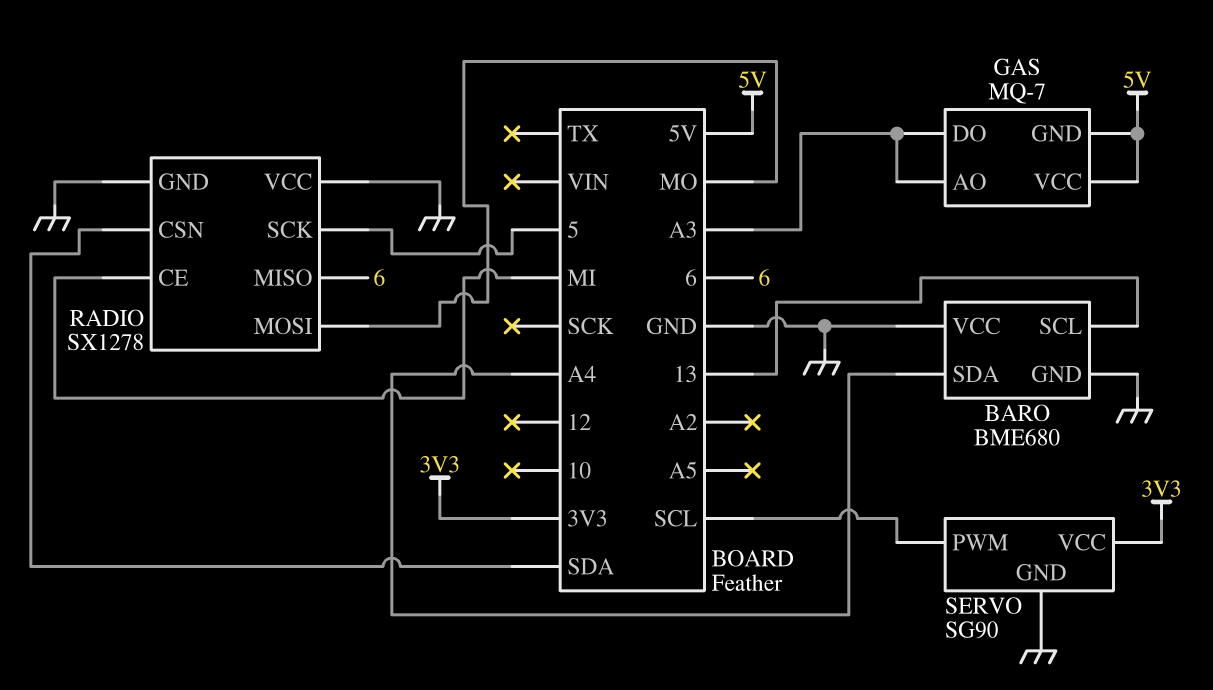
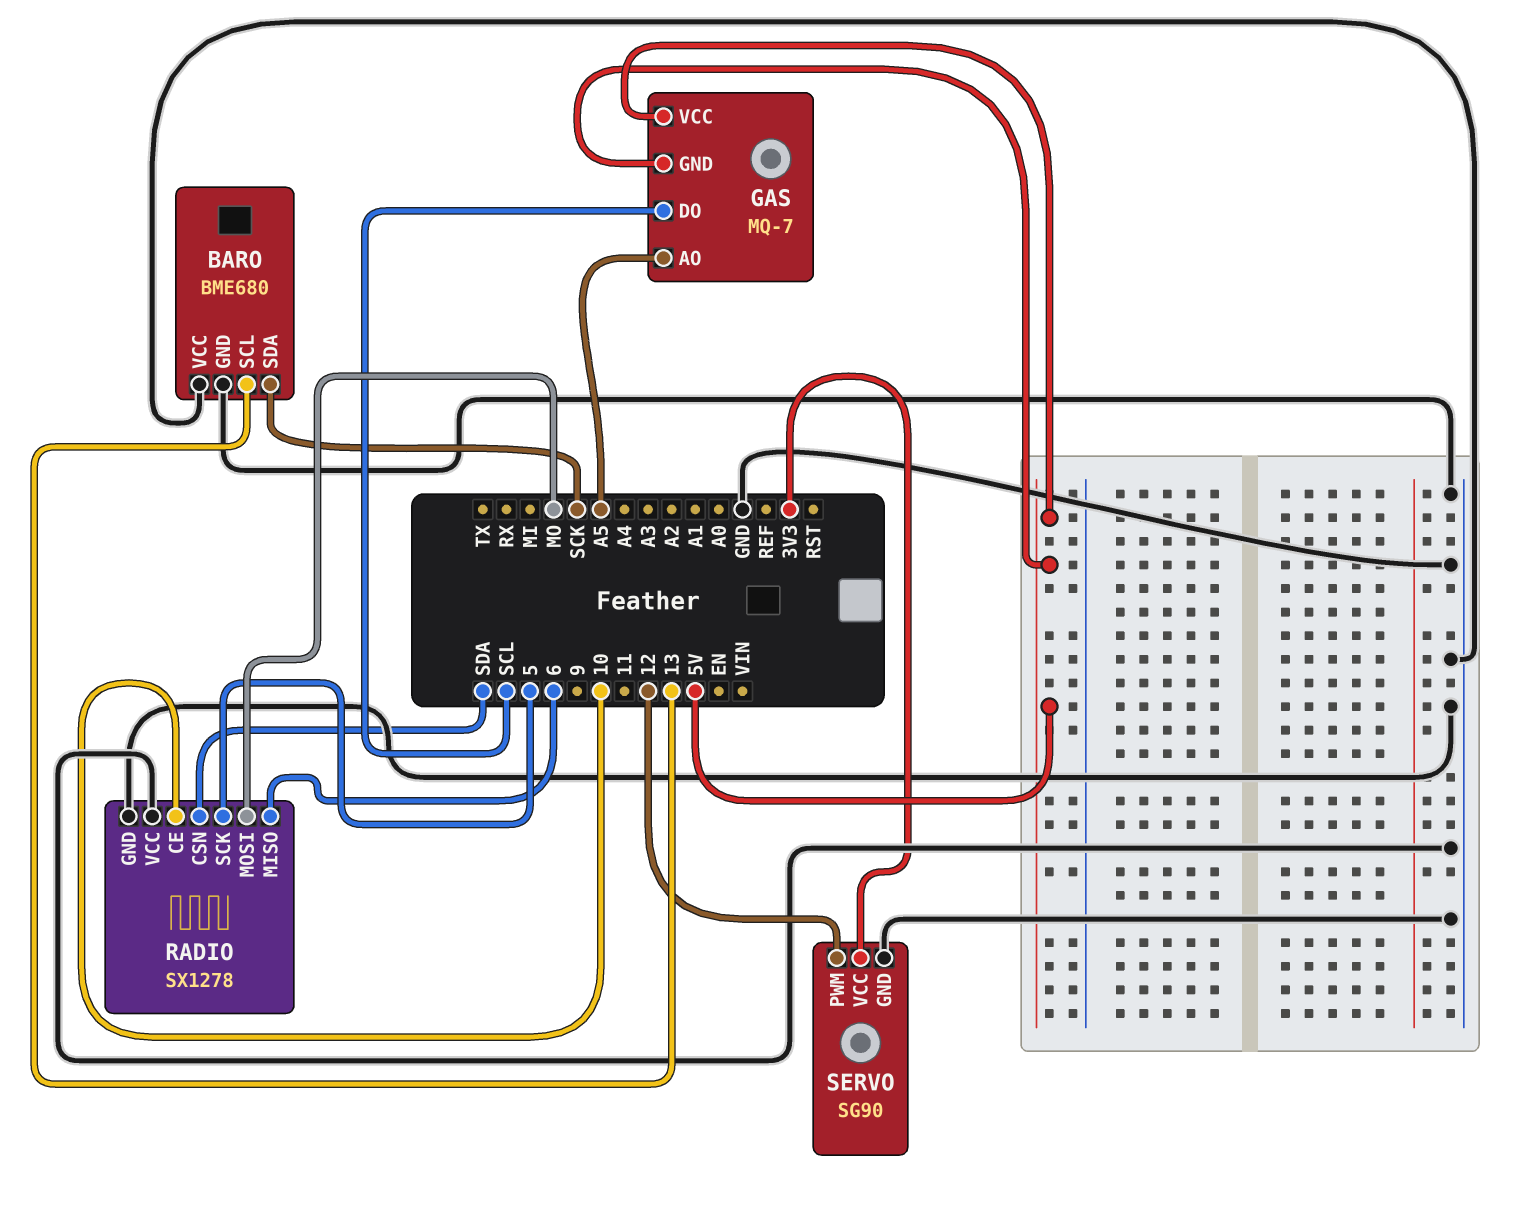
BARO pin SDA: A4 -> SCK
GAS pin AO: A3 -> A5
GAS pin DO: A3 -> SCL
RADIO pin CE: MI -> 10
SERVO pin PWM: SCL -> 12

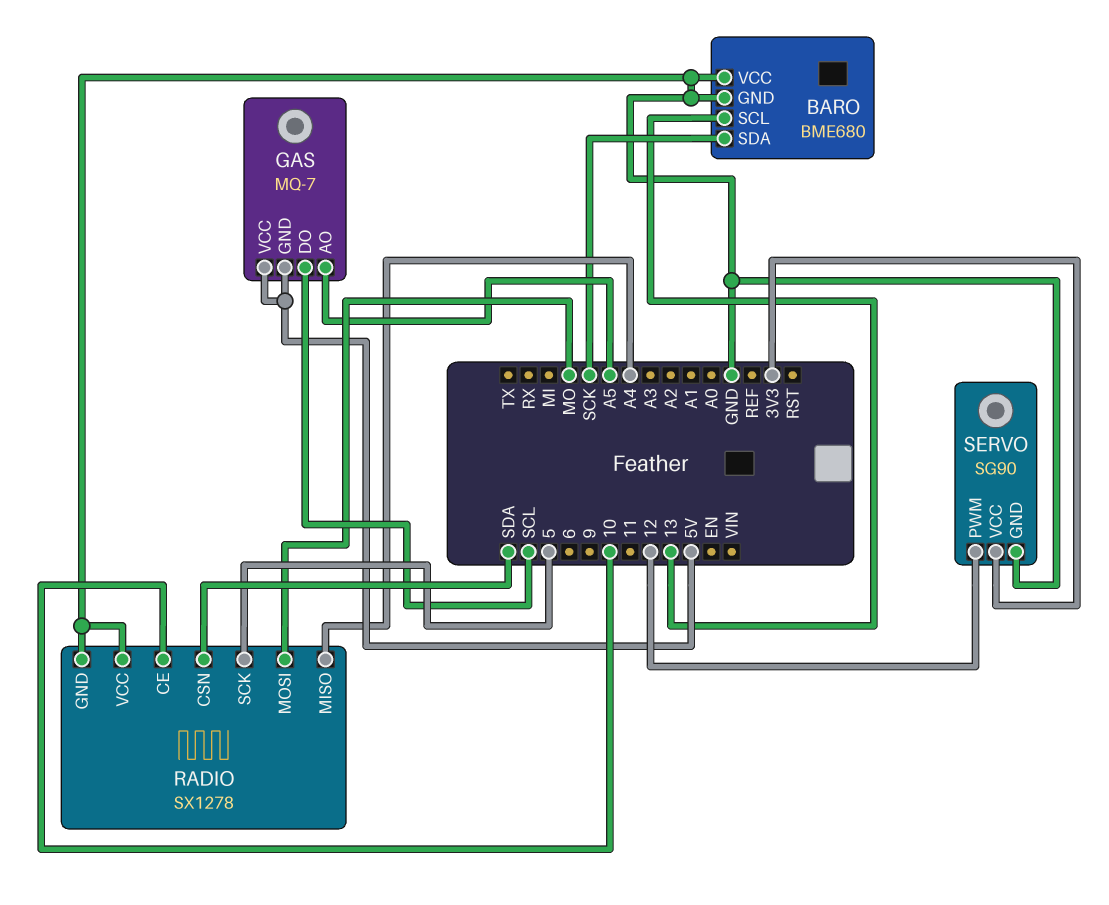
RADIO pin MISO: 6 -> A4

